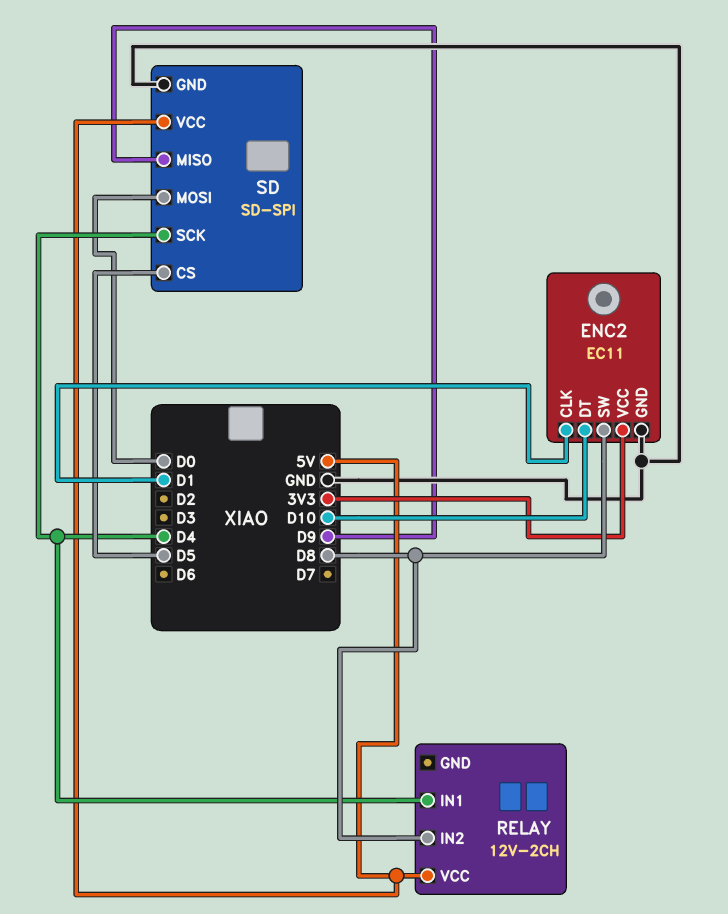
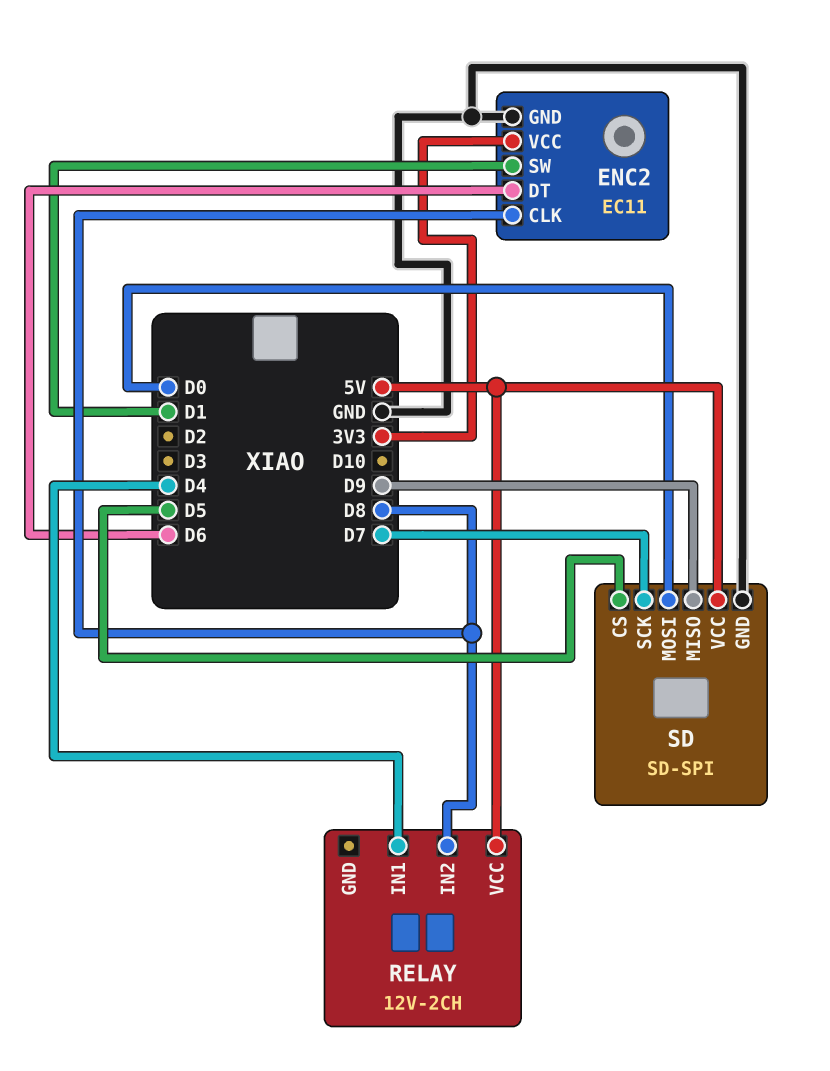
ENC2 pin CLK: D1 -> D8
ENC2 pin DT: D10 -> D6
ENC2 pin SW: D8 -> D1
SD pin SCK: D4 -> D7

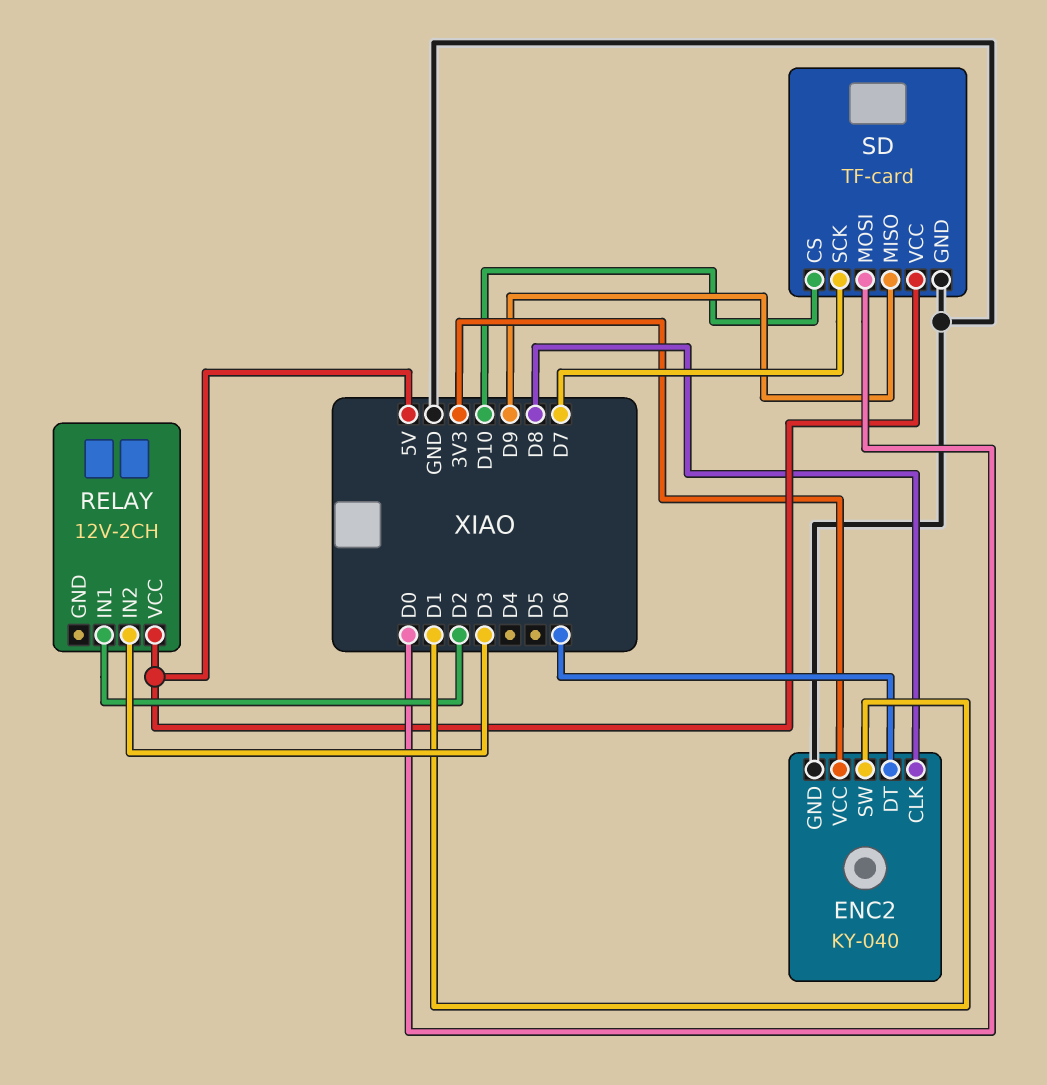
ENC2: EC11 -> KY-040
RELAY pin IN1: D4 -> D2
RELAY pin IN2: D8 -> D3
SD: SD-SPI -> TF-card
SD pin CS: D5 -> D10

